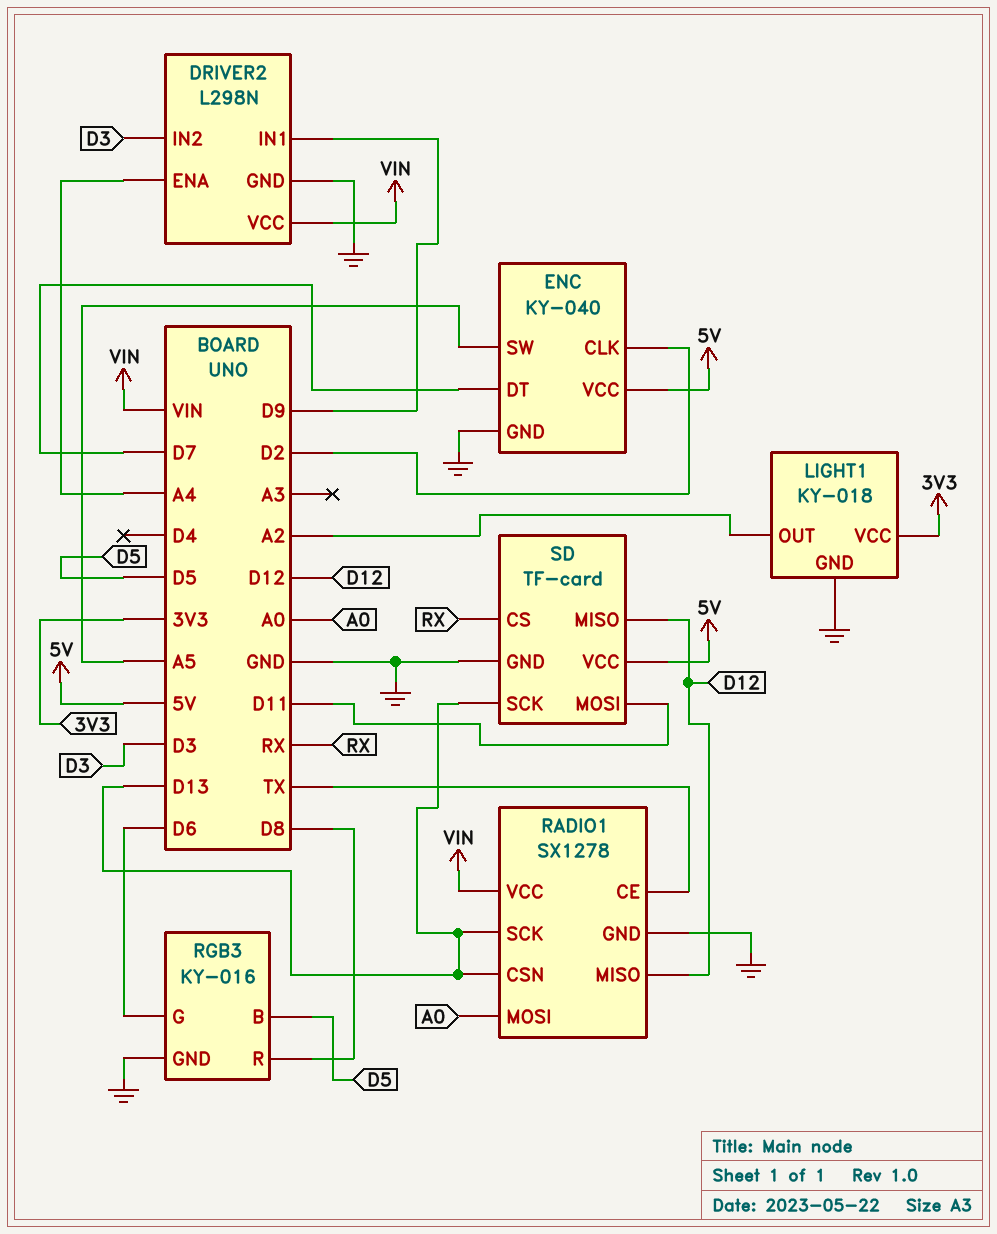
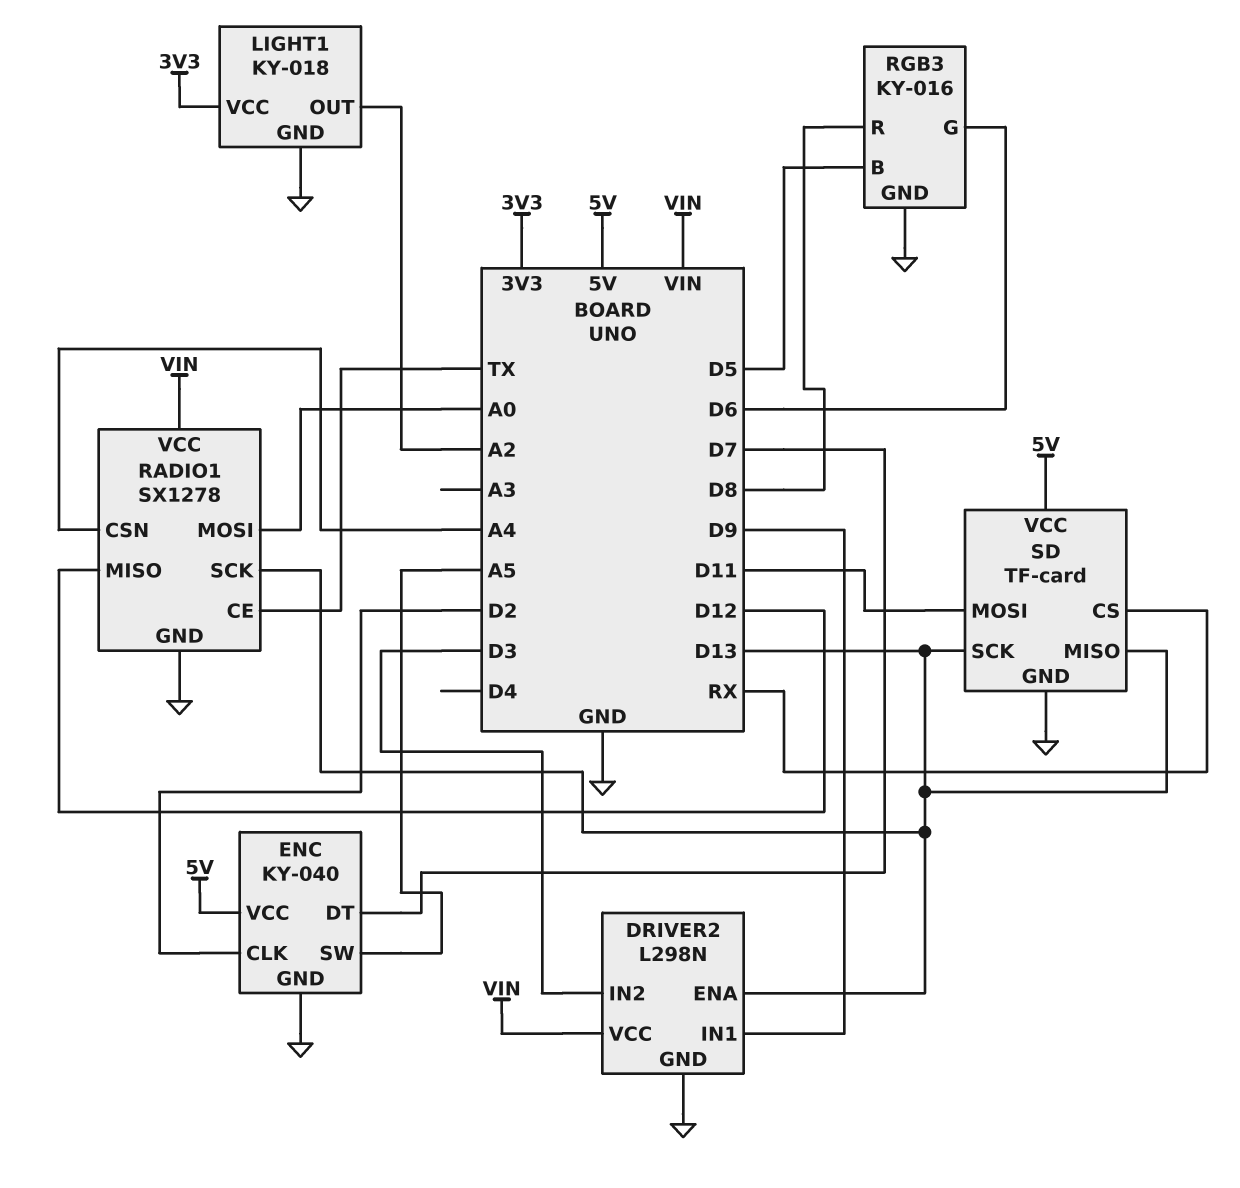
DRIVER2 pin ENA: A4 -> D13
RADIO1 pin CSN: D13 -> A4
SD pin MISO: D12 -> D13

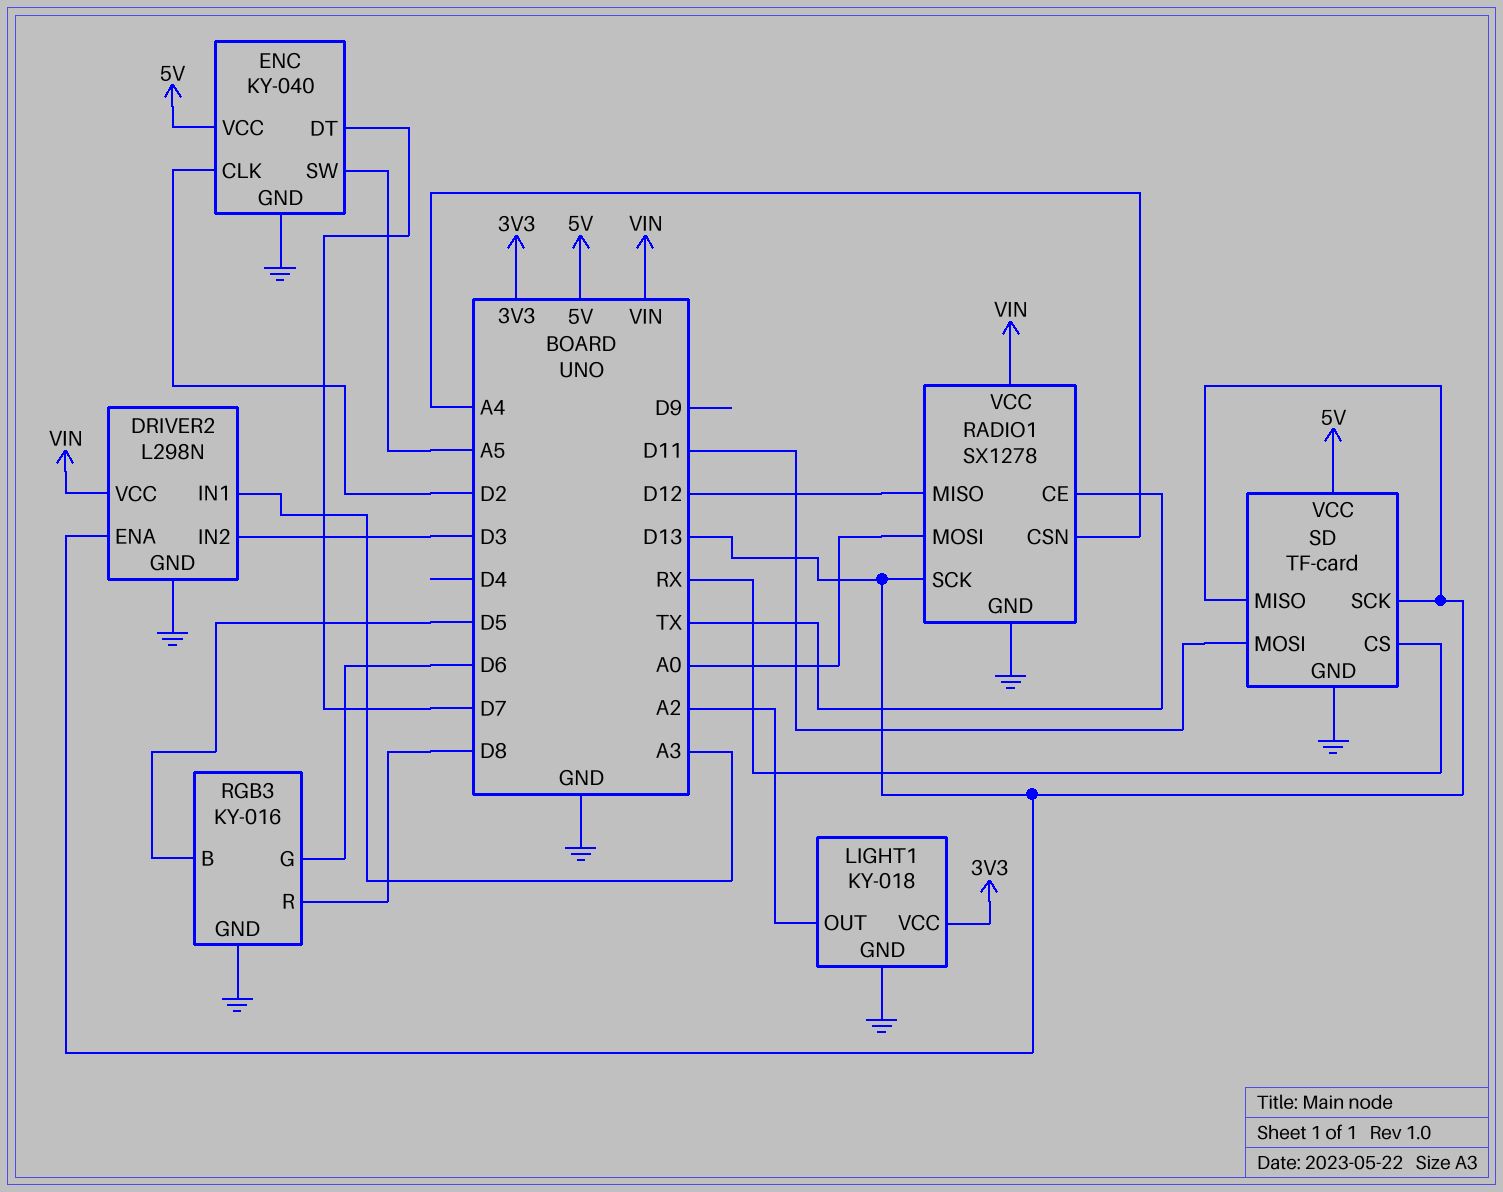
DRIVER2 pin IN1: D9 -> A3

